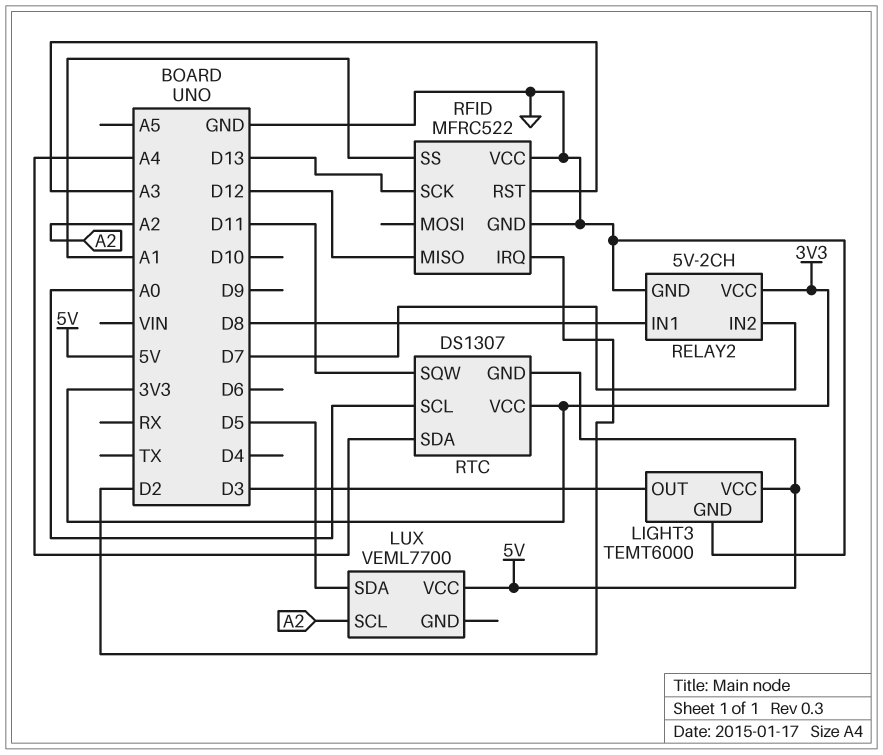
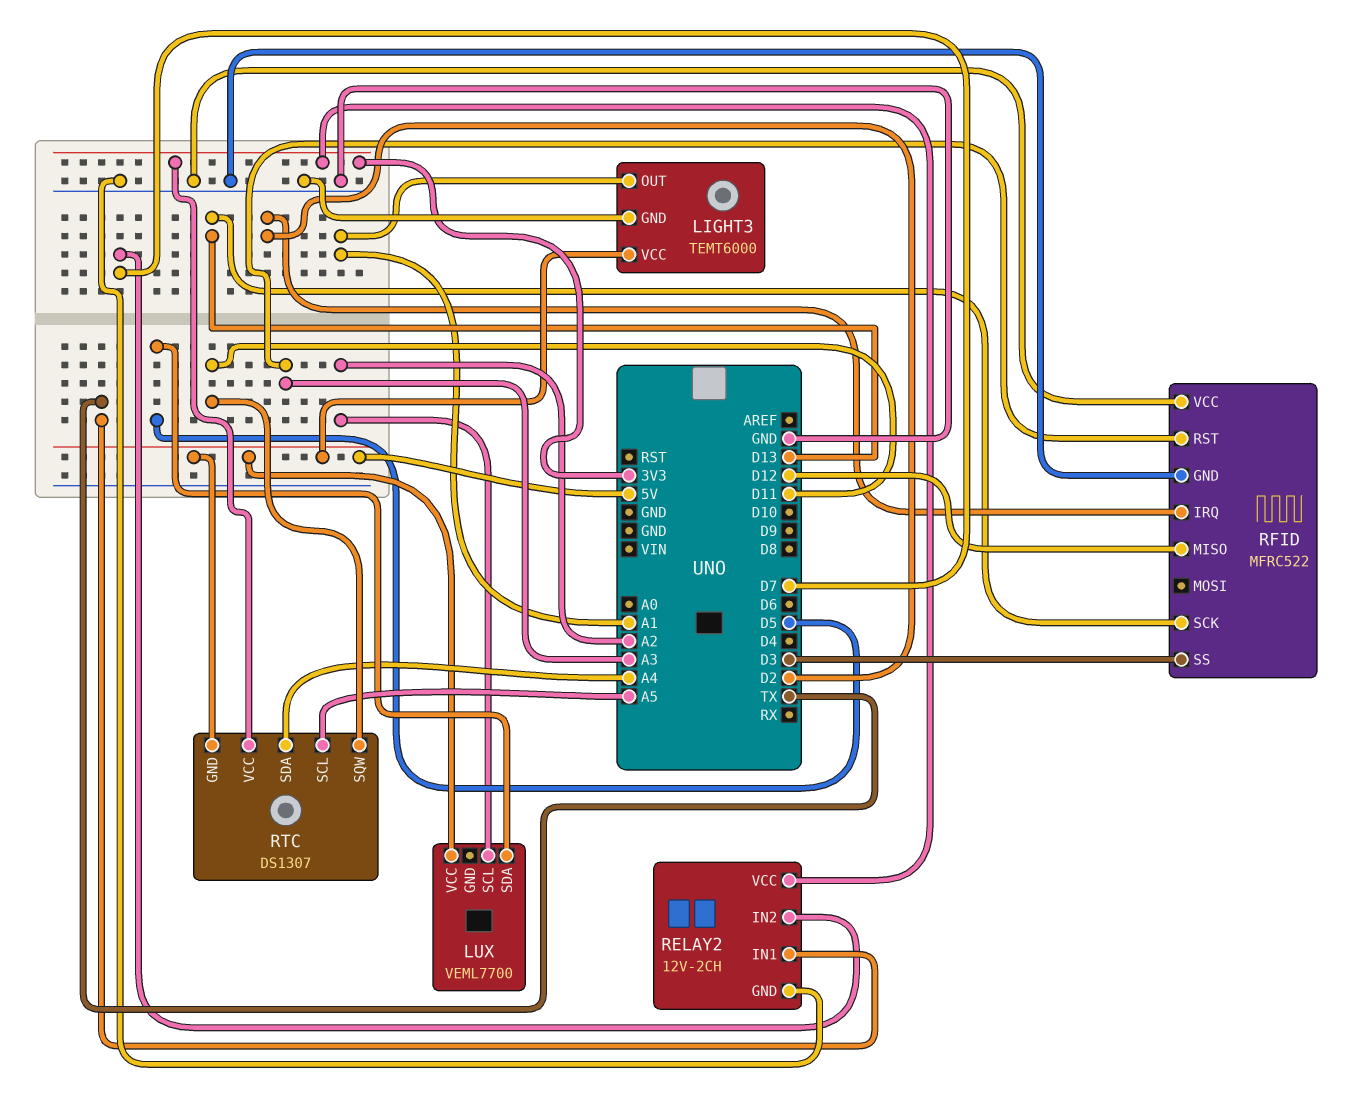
LIGHT3 pin OUT: D3 -> A1
RELAY2: 5V-2CH -> 12V-2CH
RELAY2 pin IN1: D8 -> TX
RFID pin SS: A1 -> D3
RTC pin SCL: A0 -> A5

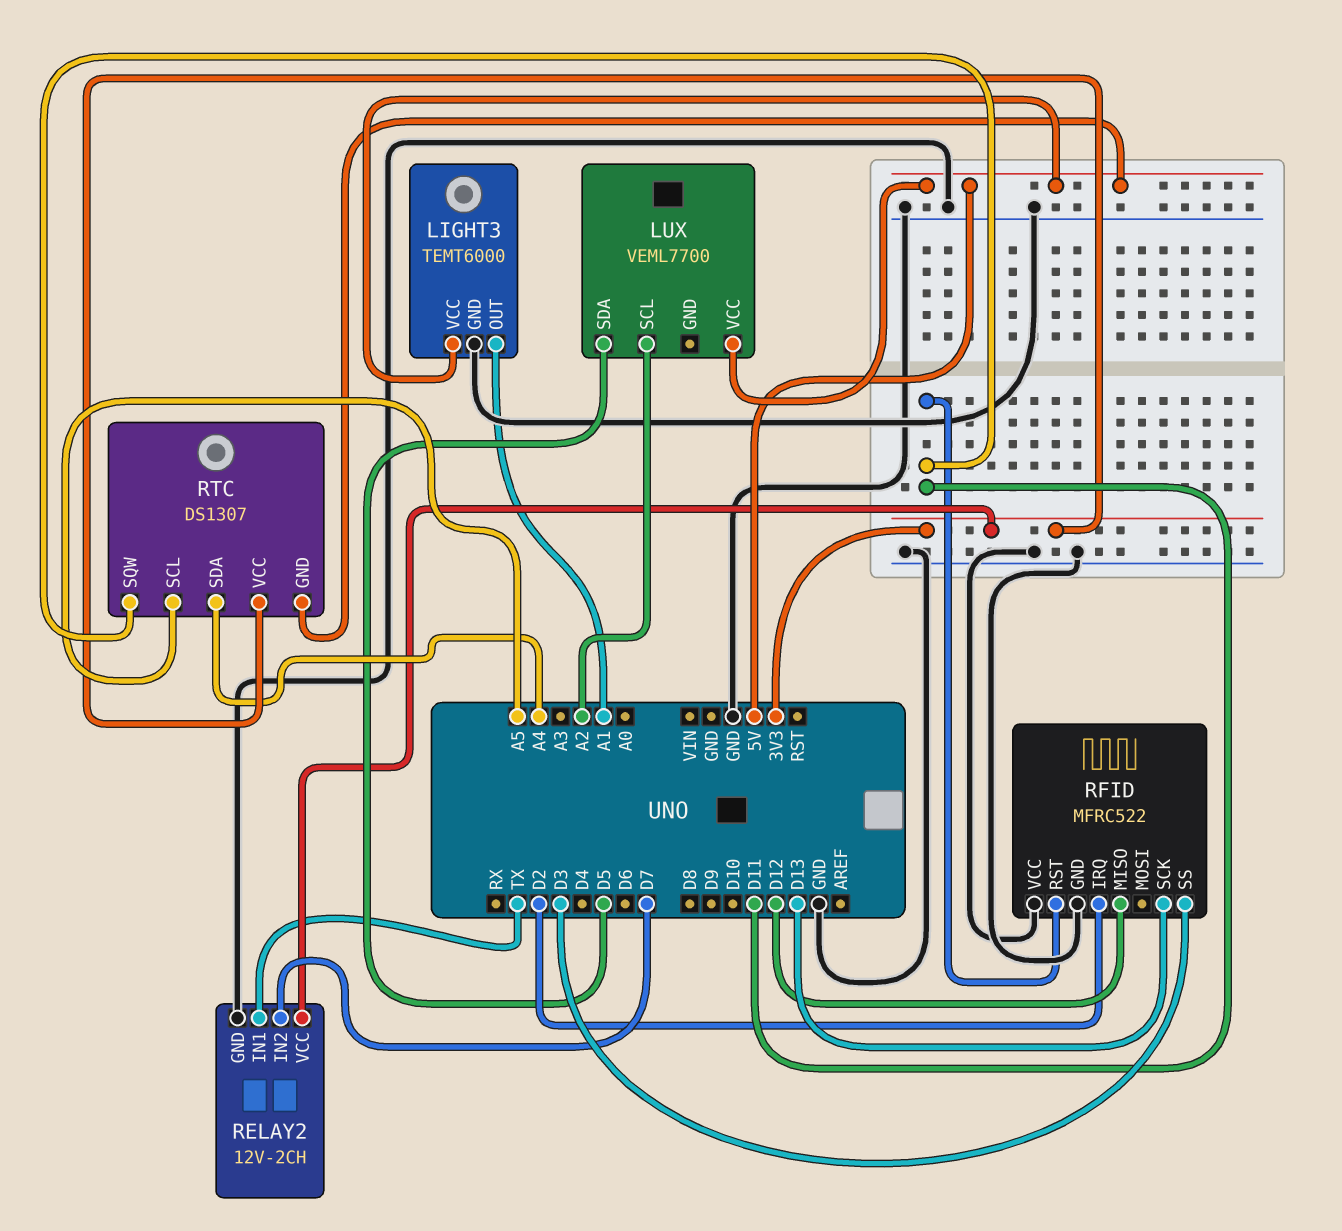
RFID pin RST: A3 -> D11

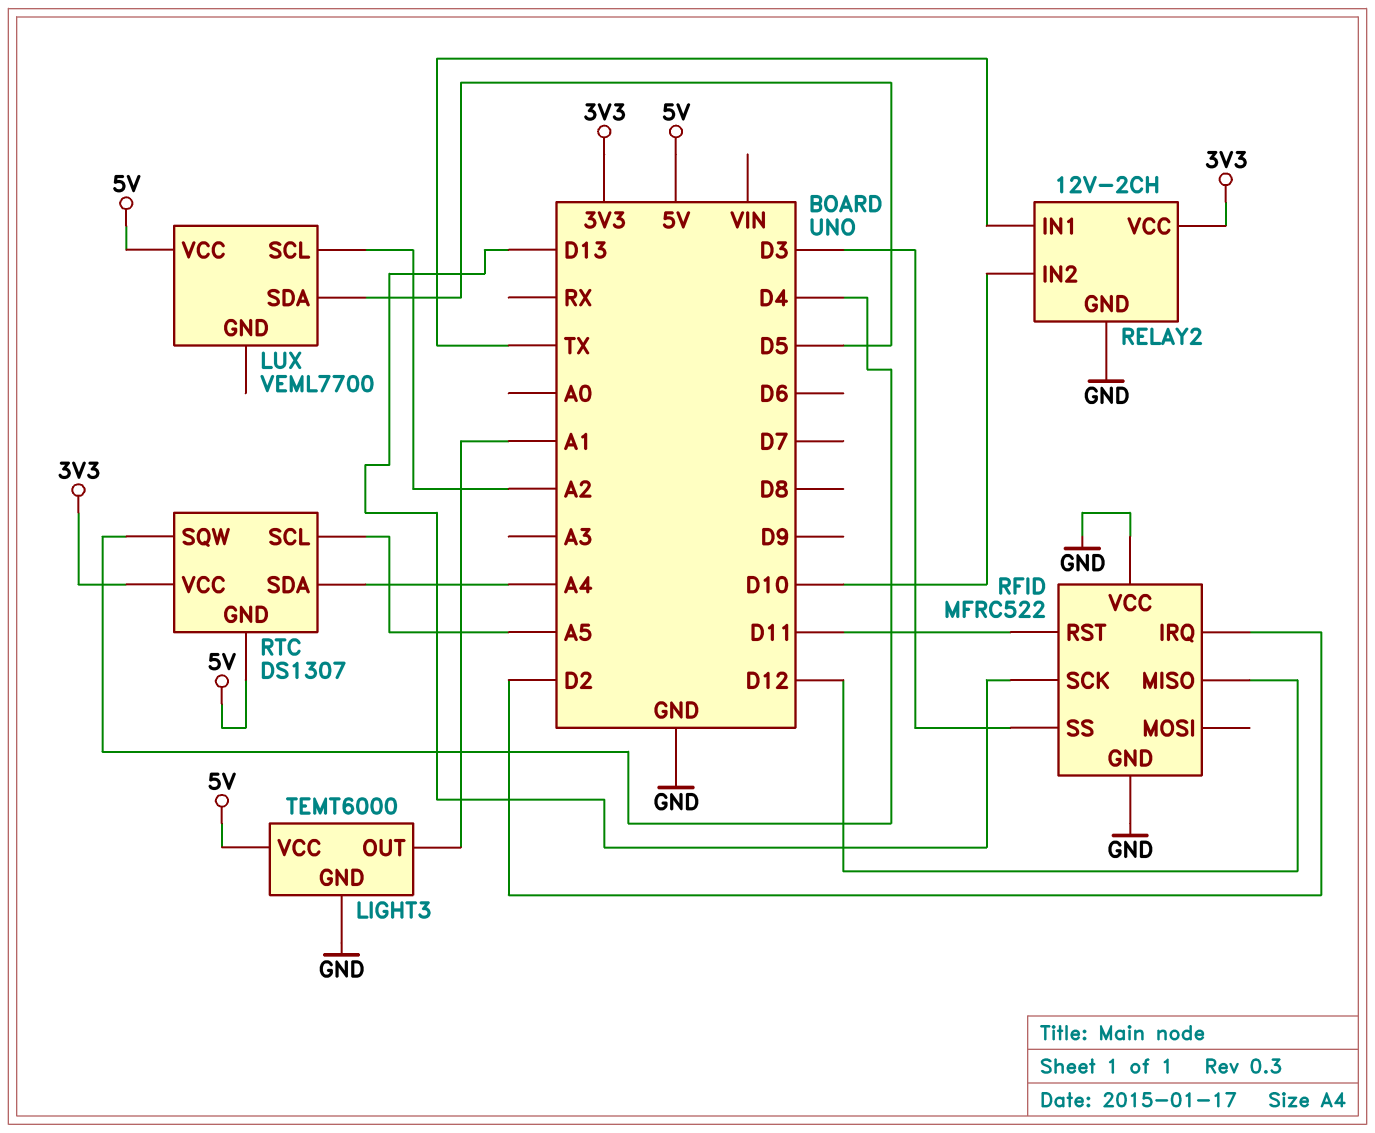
RELAY2 pin IN2: D7 -> D10
RTC pin SQW: D11 -> D4

